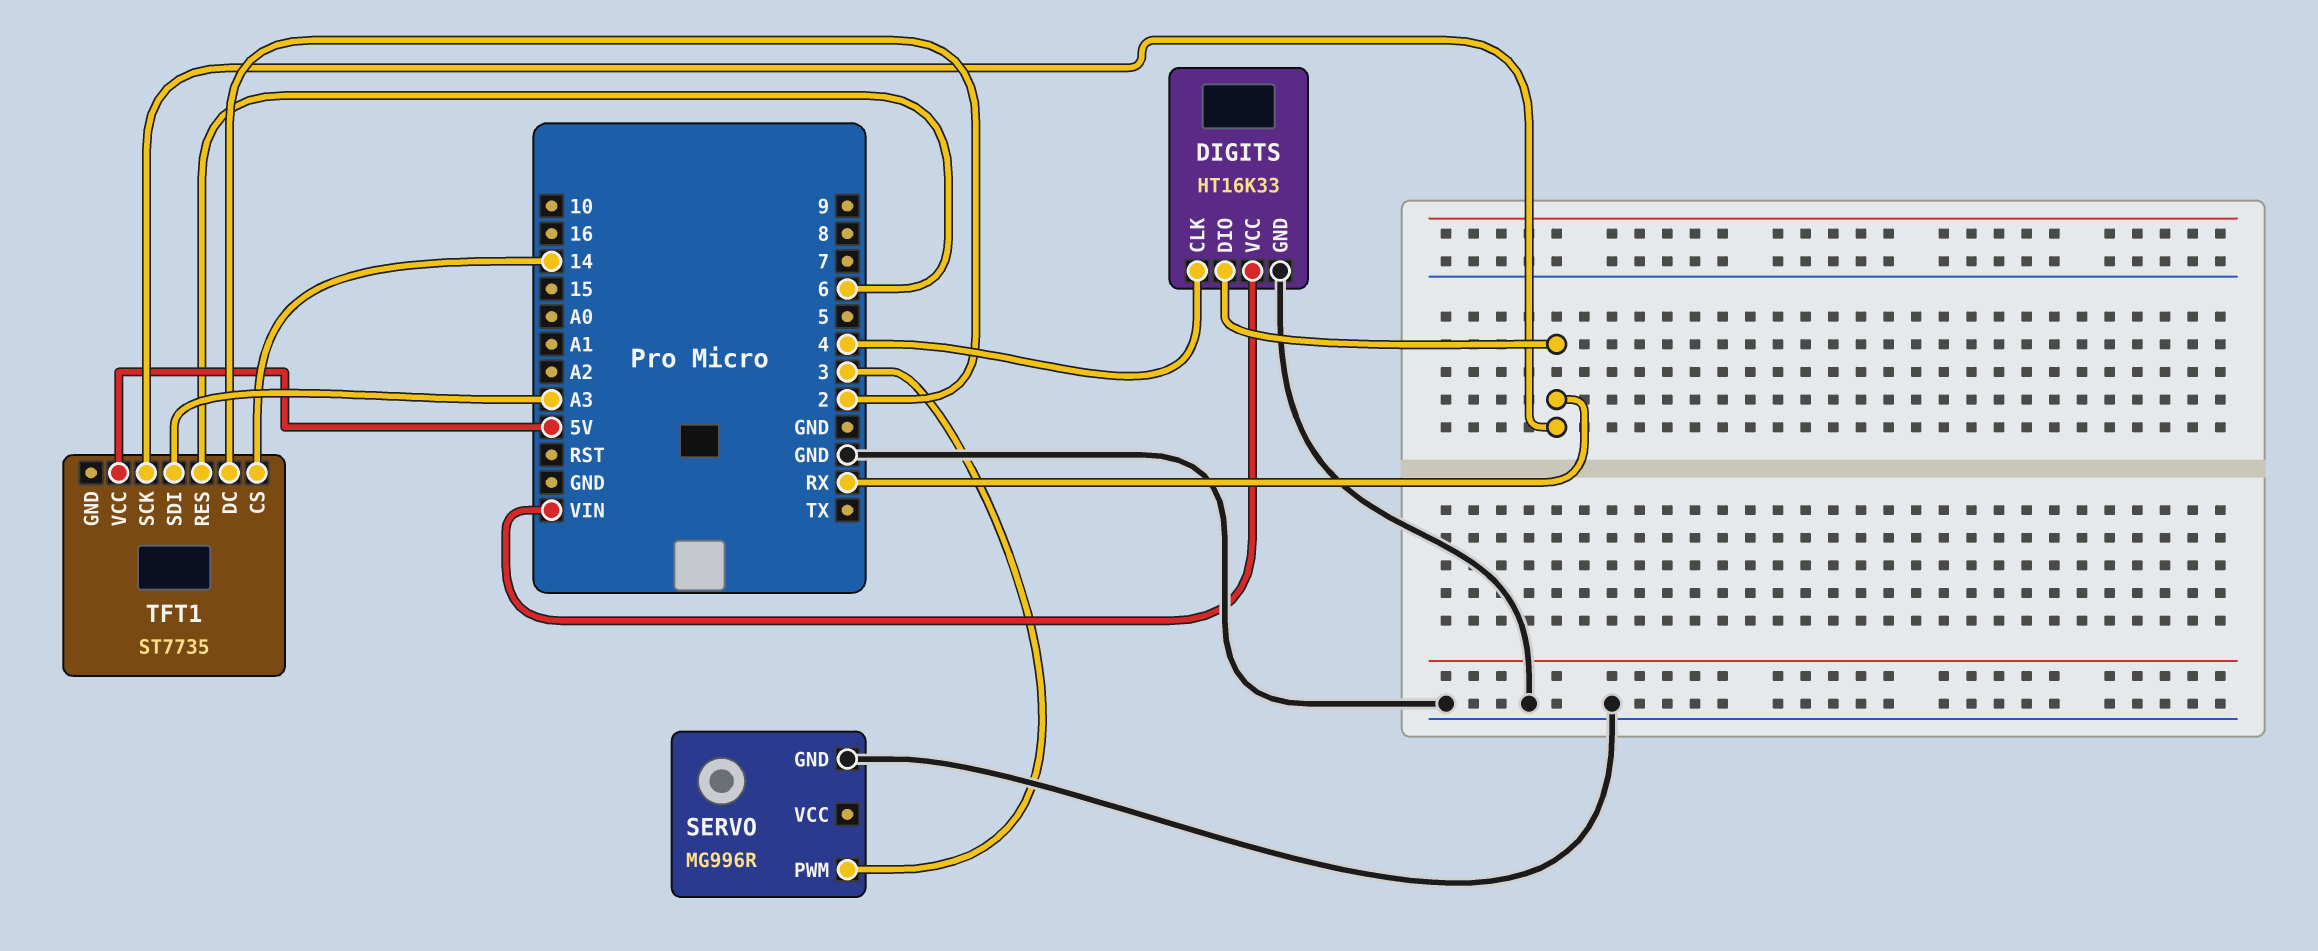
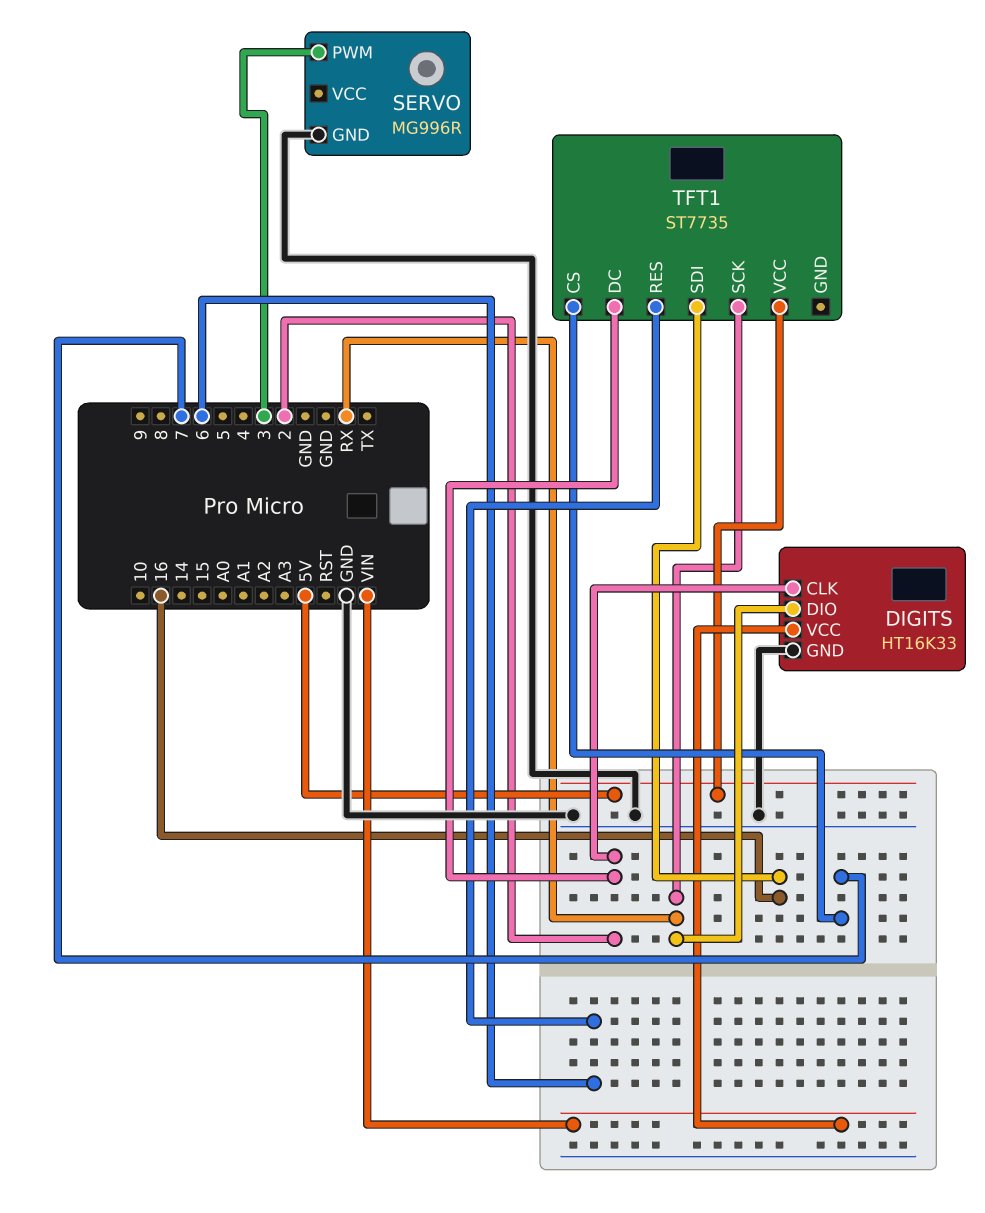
DIGITS pin CLK: 4 -> 2
TFT1 pin CS: 14 -> 7
TFT1 pin SDI: A3 -> 16

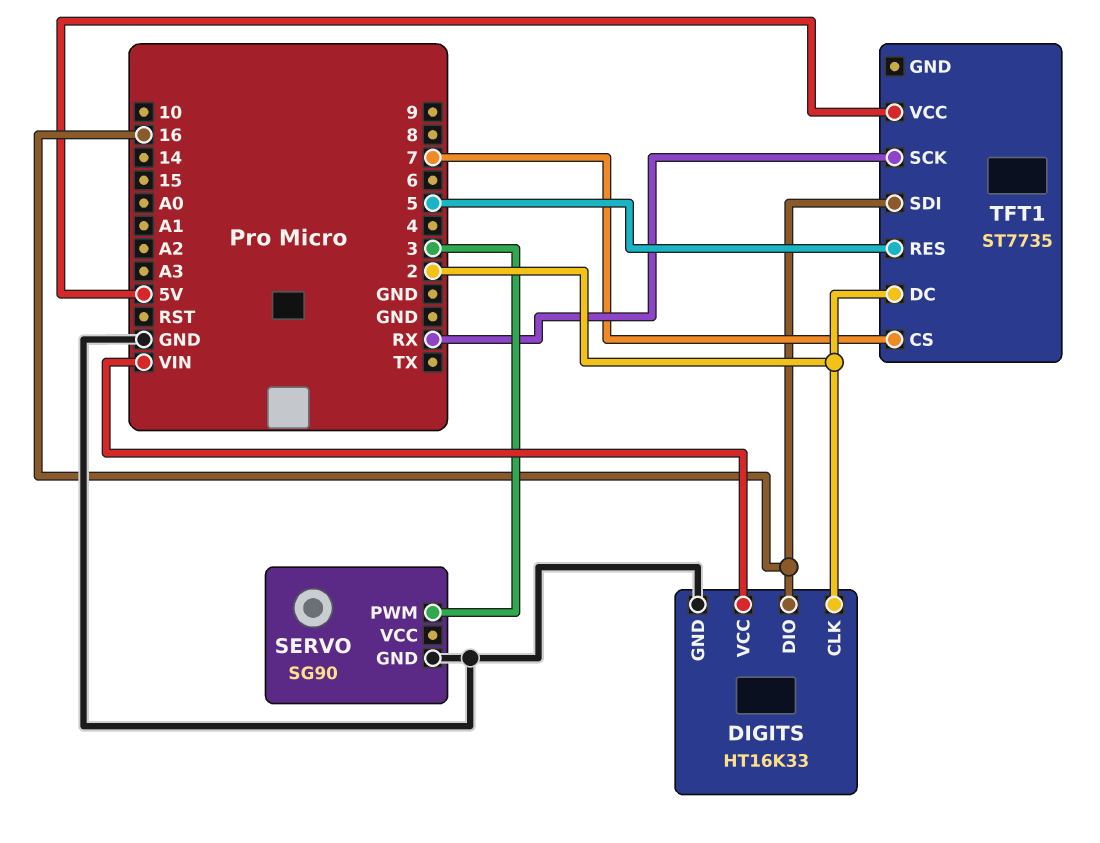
DIGITS pin DIO: RX -> 16
SERVO: MG996R -> SG90
TFT1 pin RES: 6 -> 5

